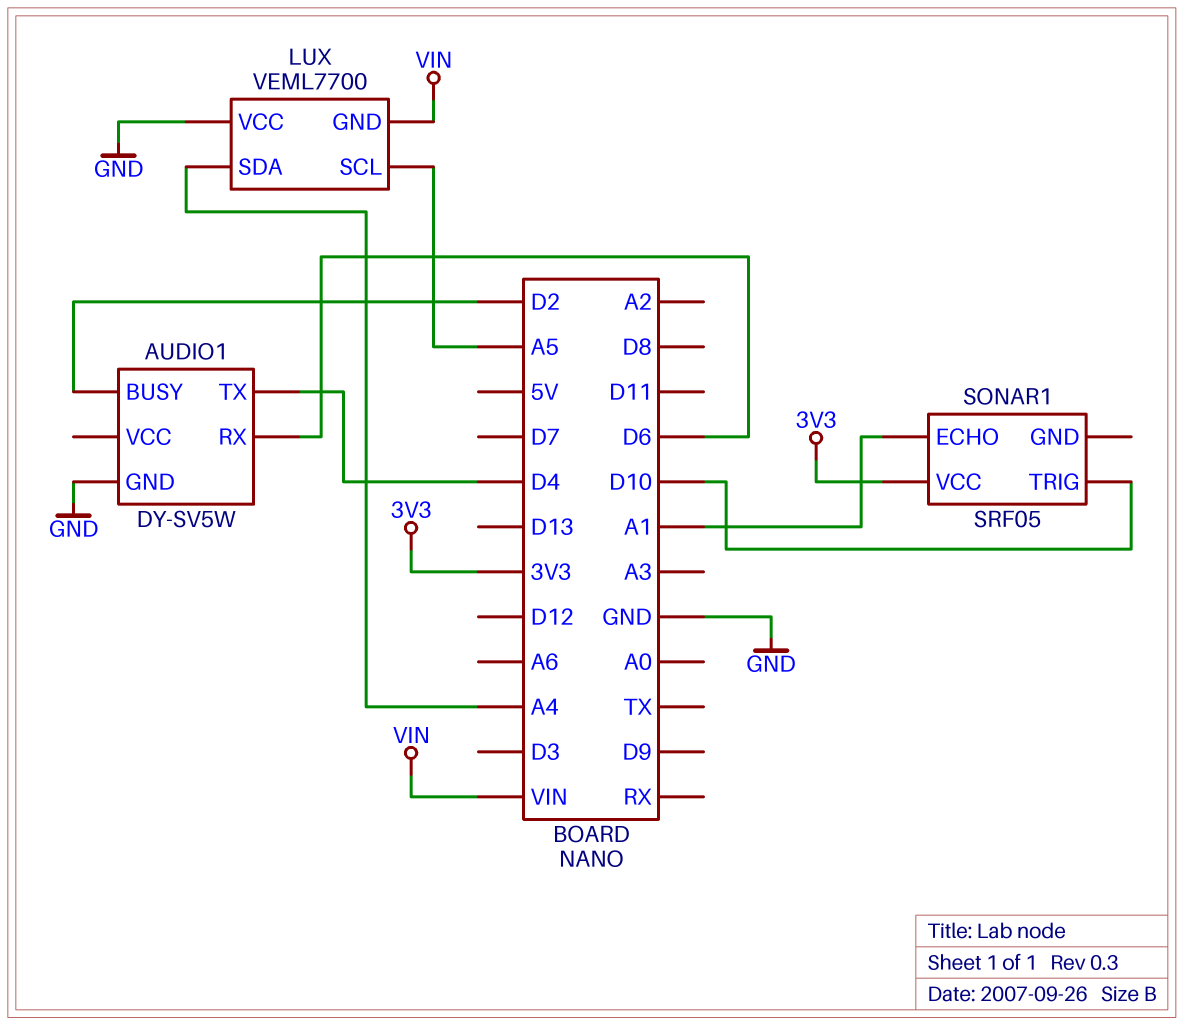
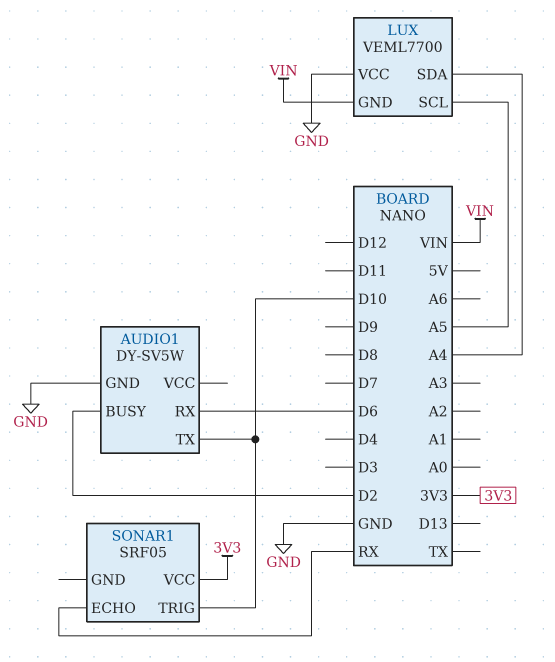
AUDIO1 pin TX: D4 -> D10
SONAR1 pin ECHO: A1 -> RX

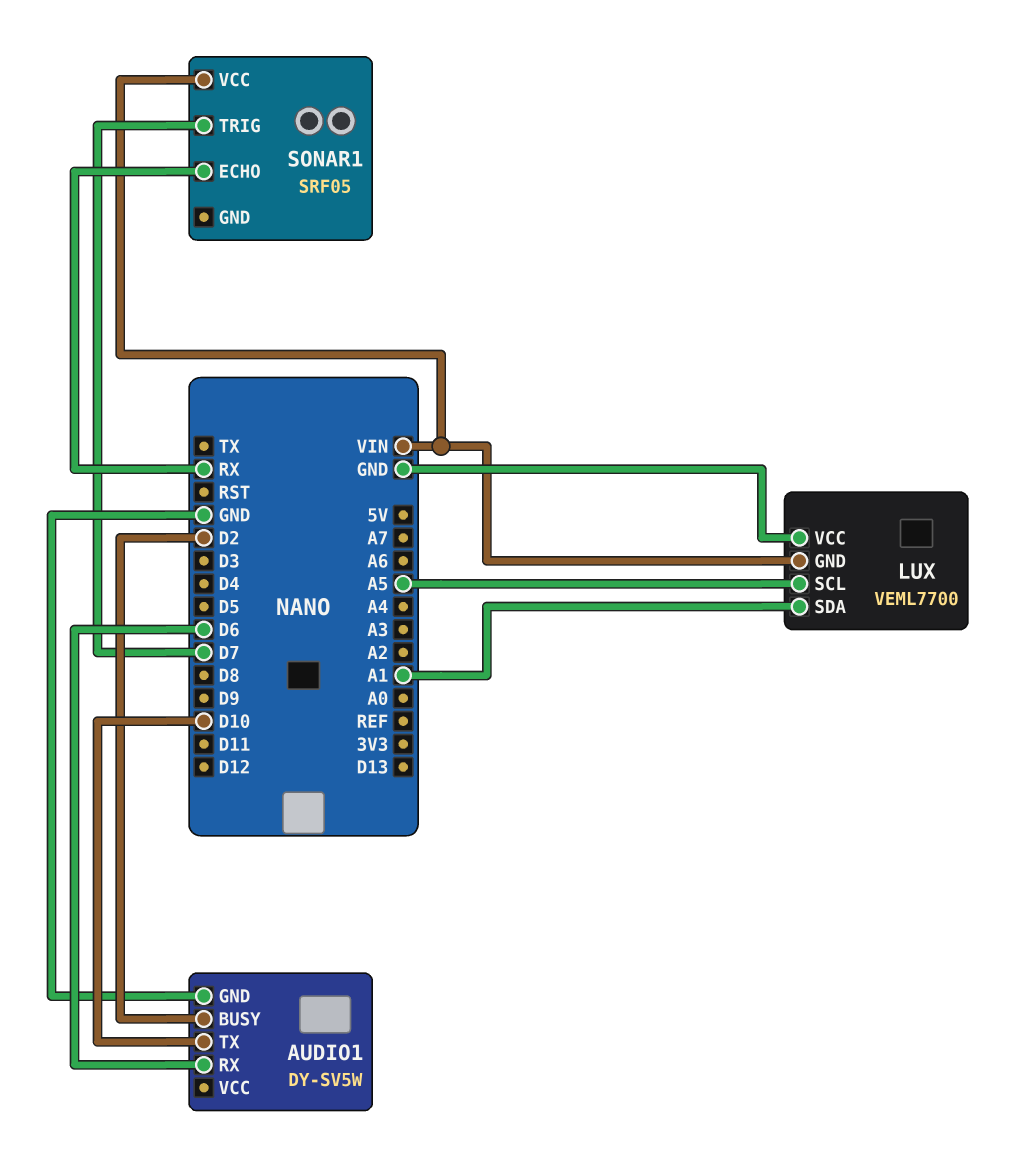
LUX pin SDA: A4 -> A1
SONAR1 pin TRIG: D10 -> D7
SONAR1 pin VCC: 3V3 -> VIN

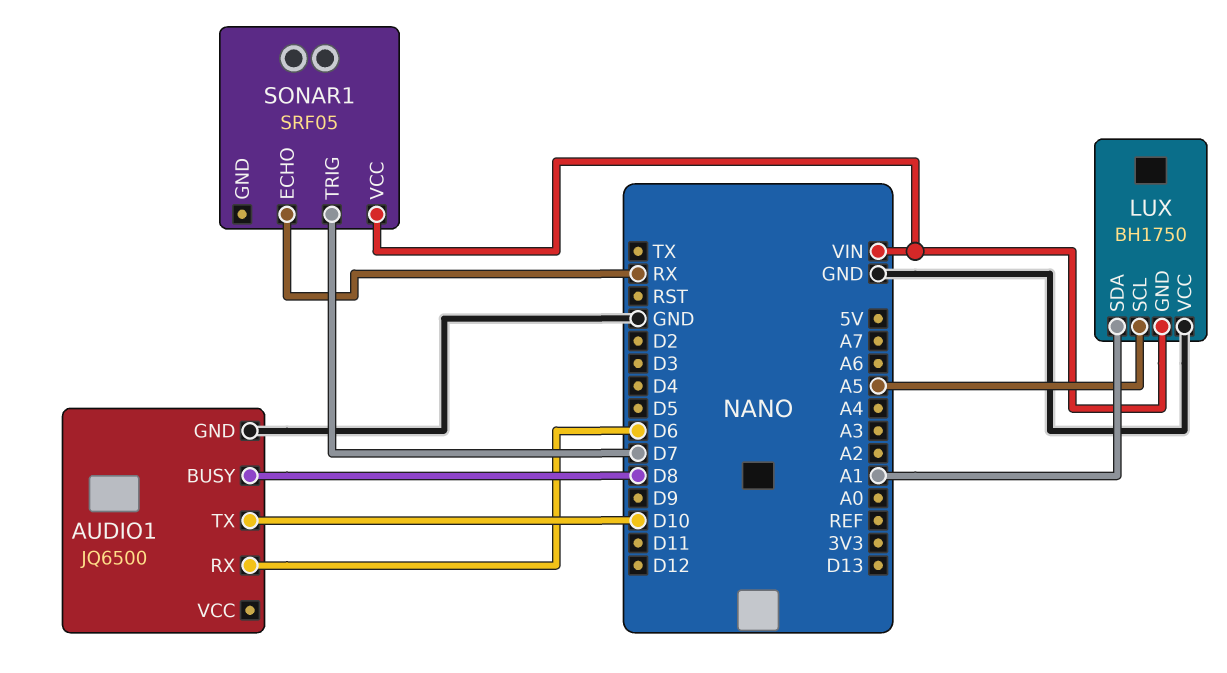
AUDIO1: DY-SV5W -> JQ6500
AUDIO1 pin BUSY: D2 -> D8
LUX: VEML7700 -> BH1750

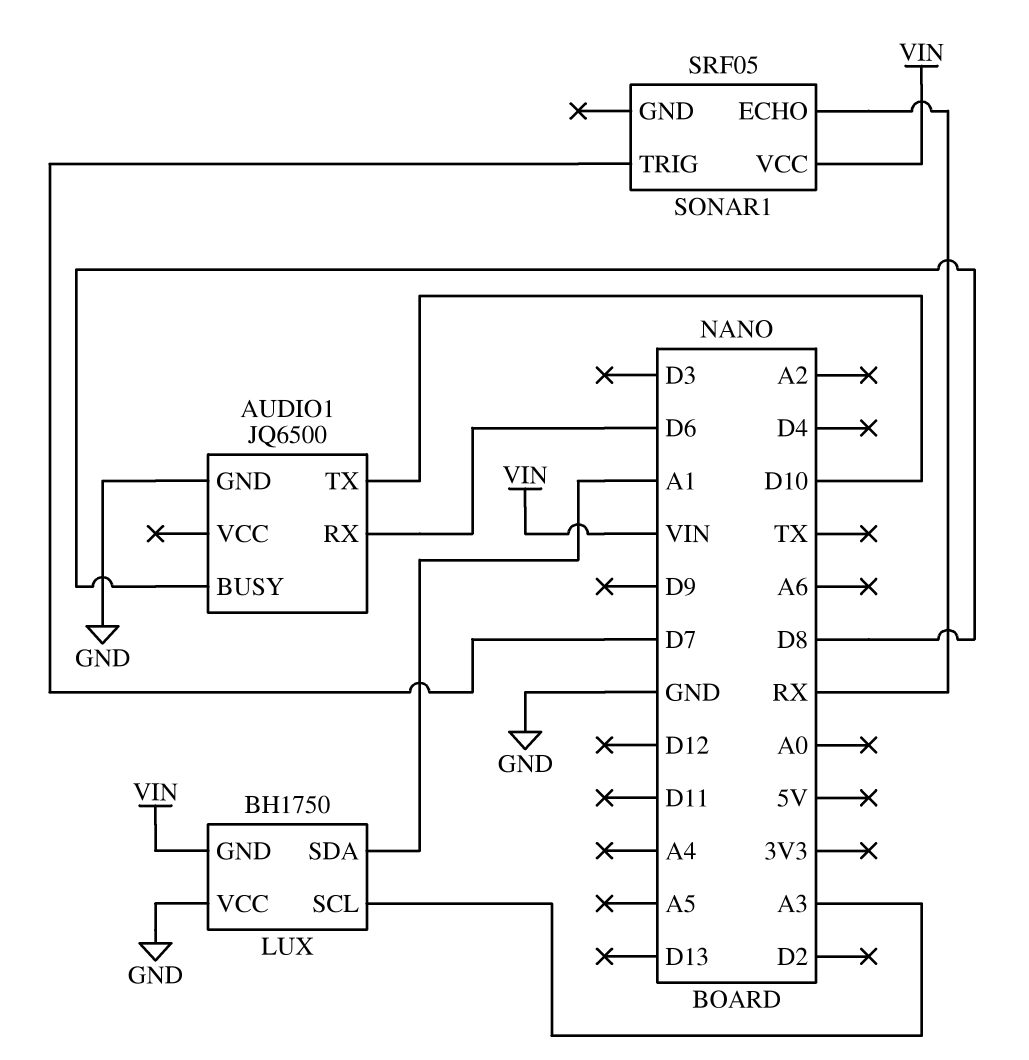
LUX pin SCL: A5 -> A3

